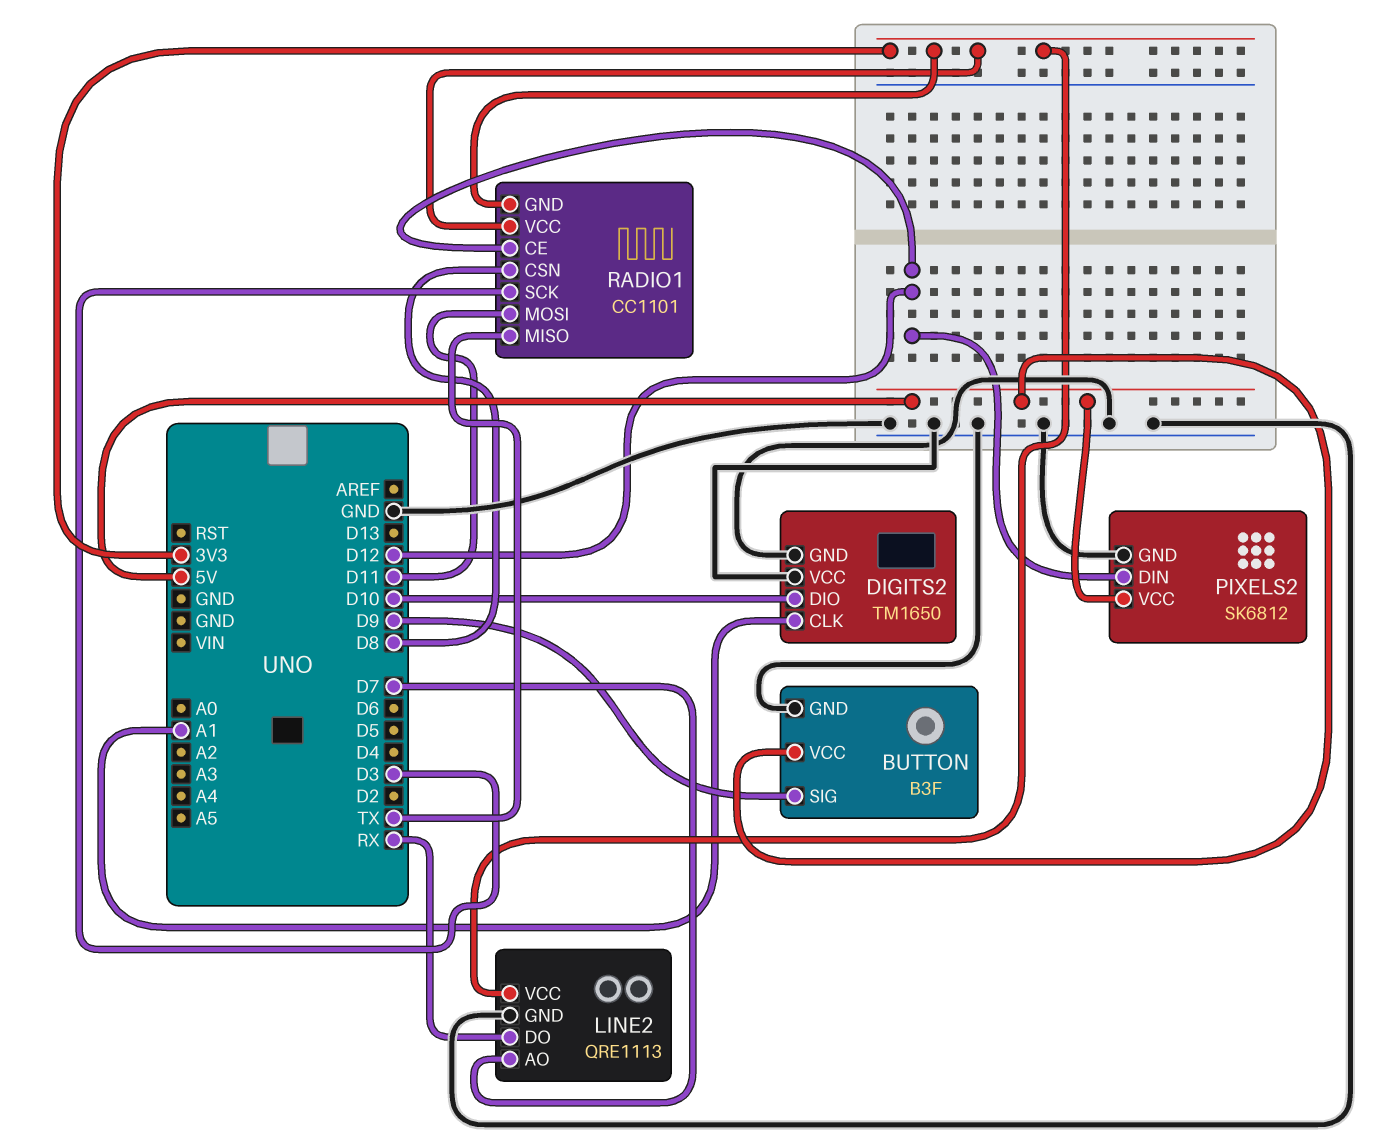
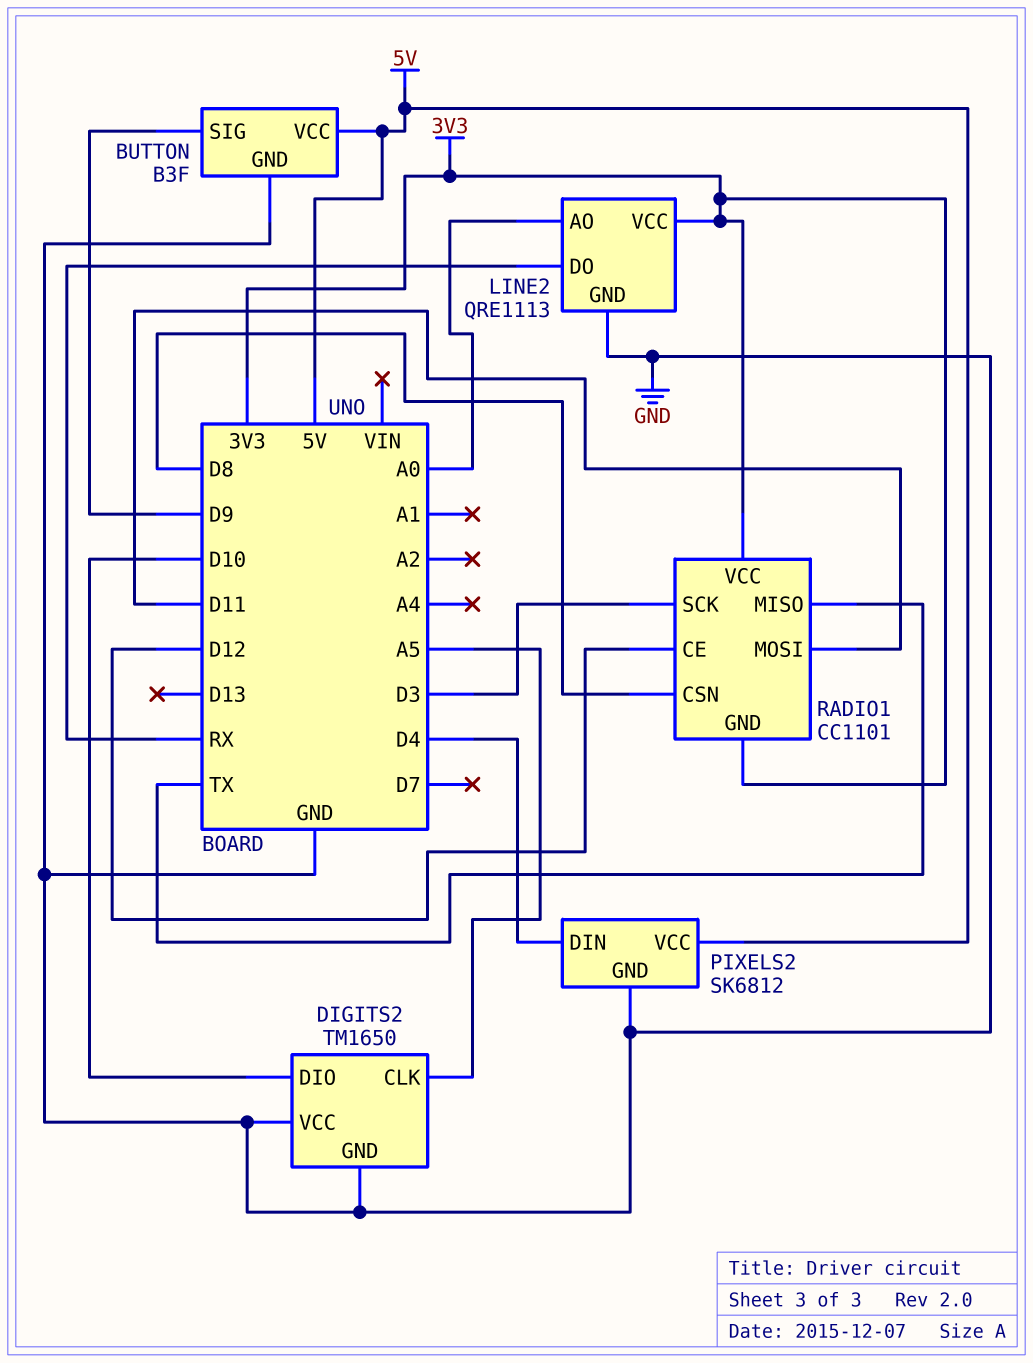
DIGITS2 pin CLK: A1 -> A5
LINE2 pin AO: D7 -> A0
PIXELS2 pin DIN: D12 -> D4

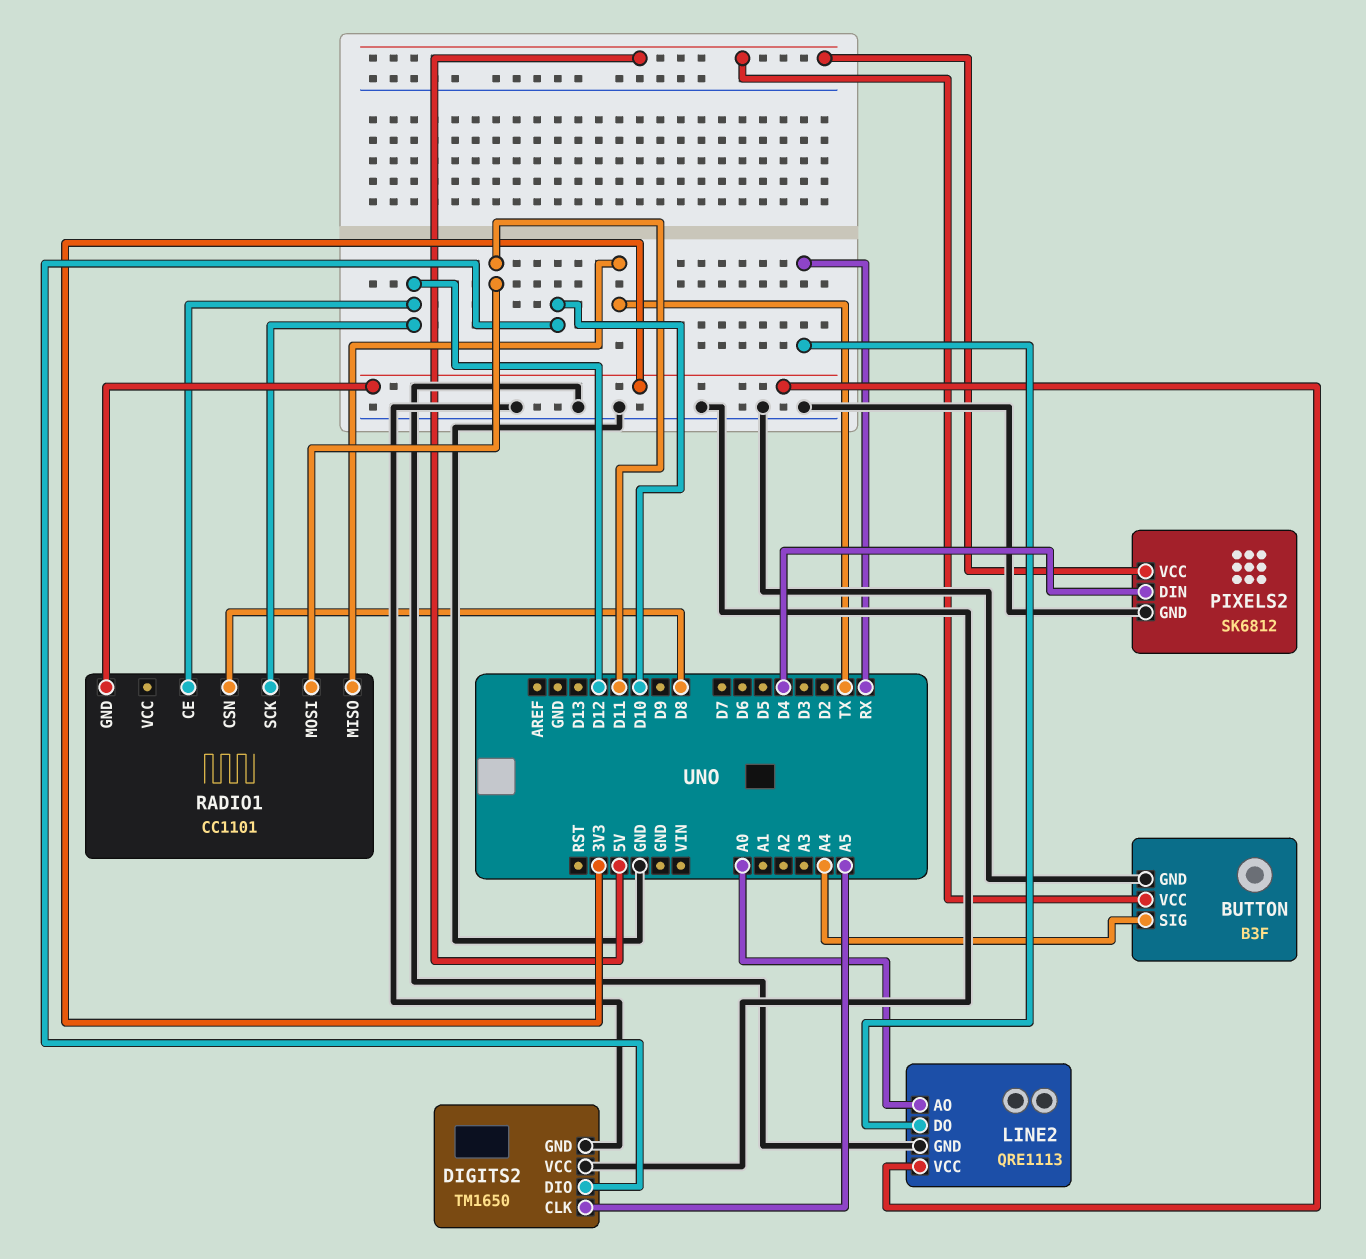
BUTTON pin SIG: D9 -> A4
RADIO1 pin SCK: D3 -> D12
RADIO1 pin VCC: 3V3 -> none

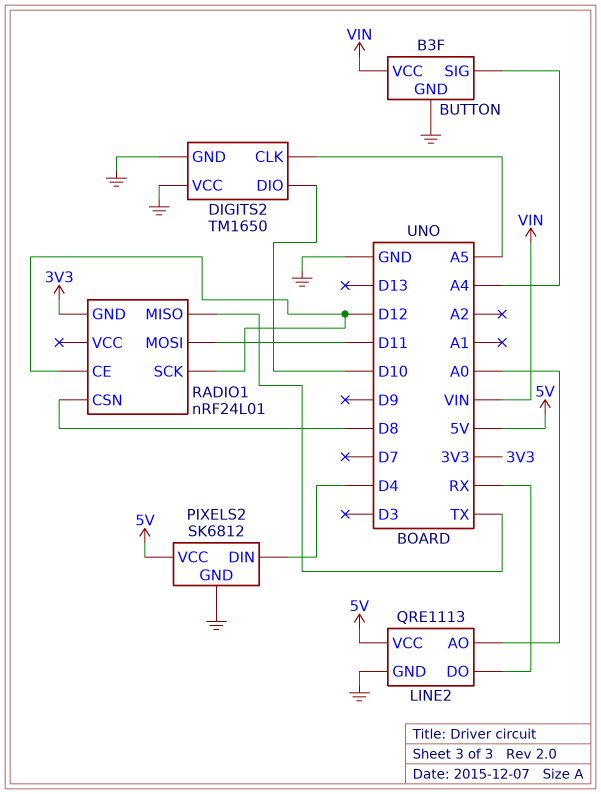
BUTTON pin VCC: 5V -> VIN
LINE2 pin VCC: 3V3 -> 5V
RADIO1: CC1101 -> nRF24L01

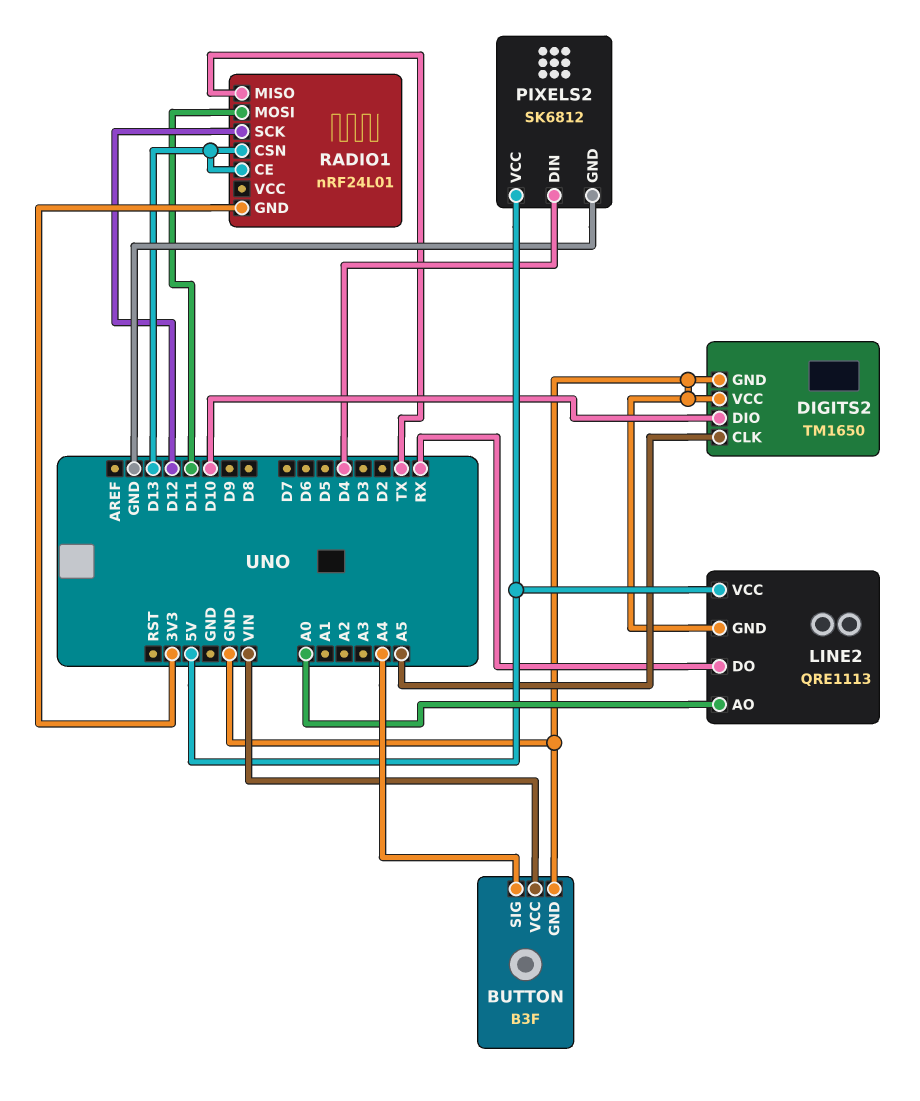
RADIO1 pin CE: D12 -> D13
RADIO1 pin CSN: D8 -> D13

